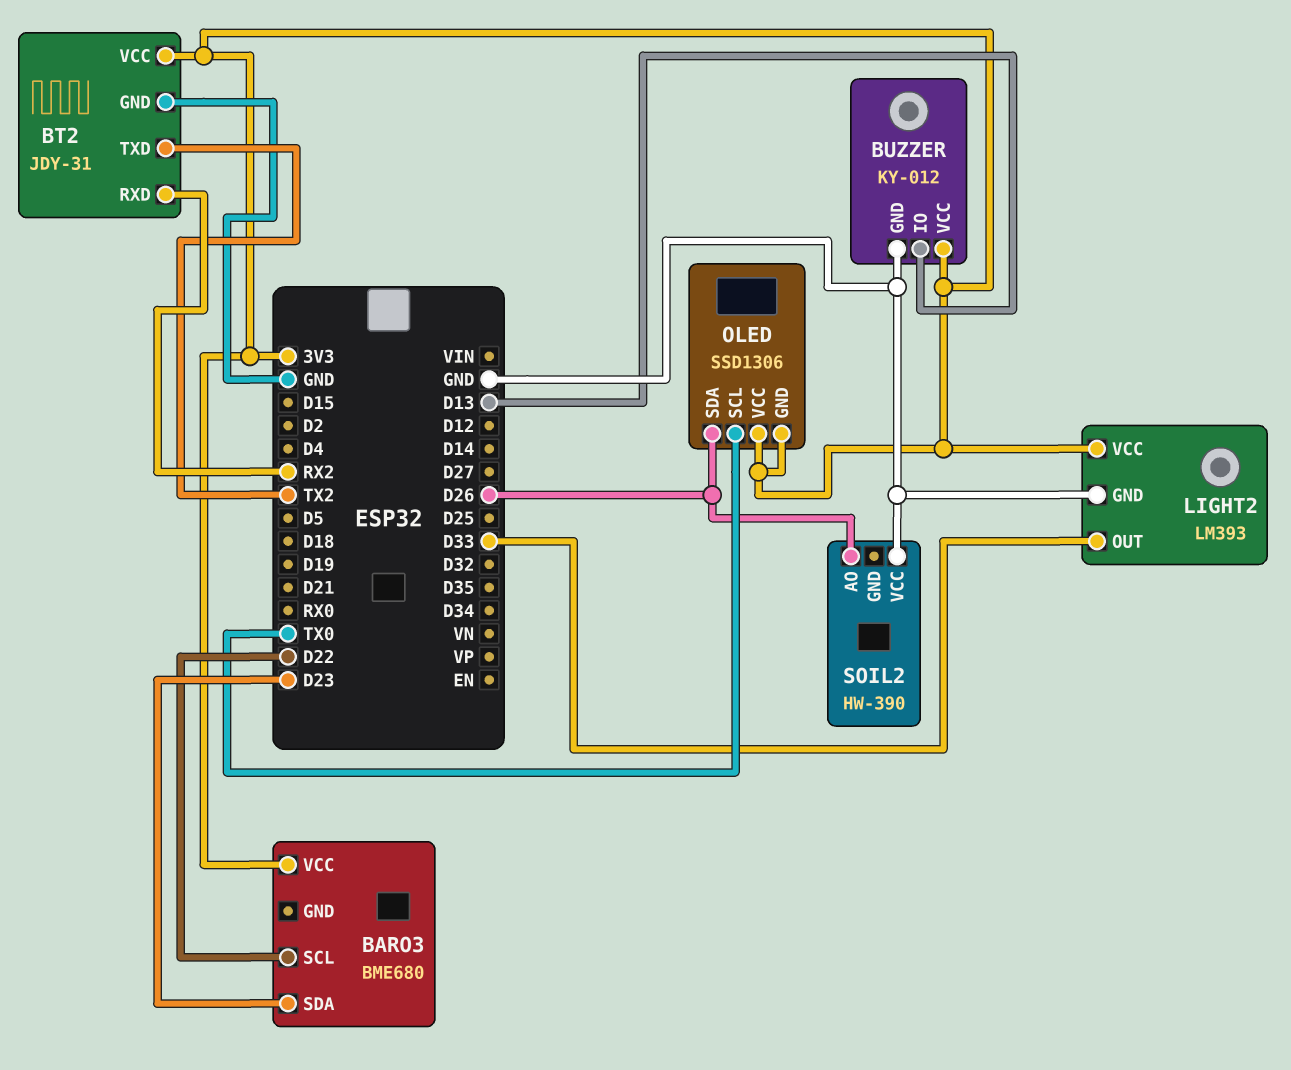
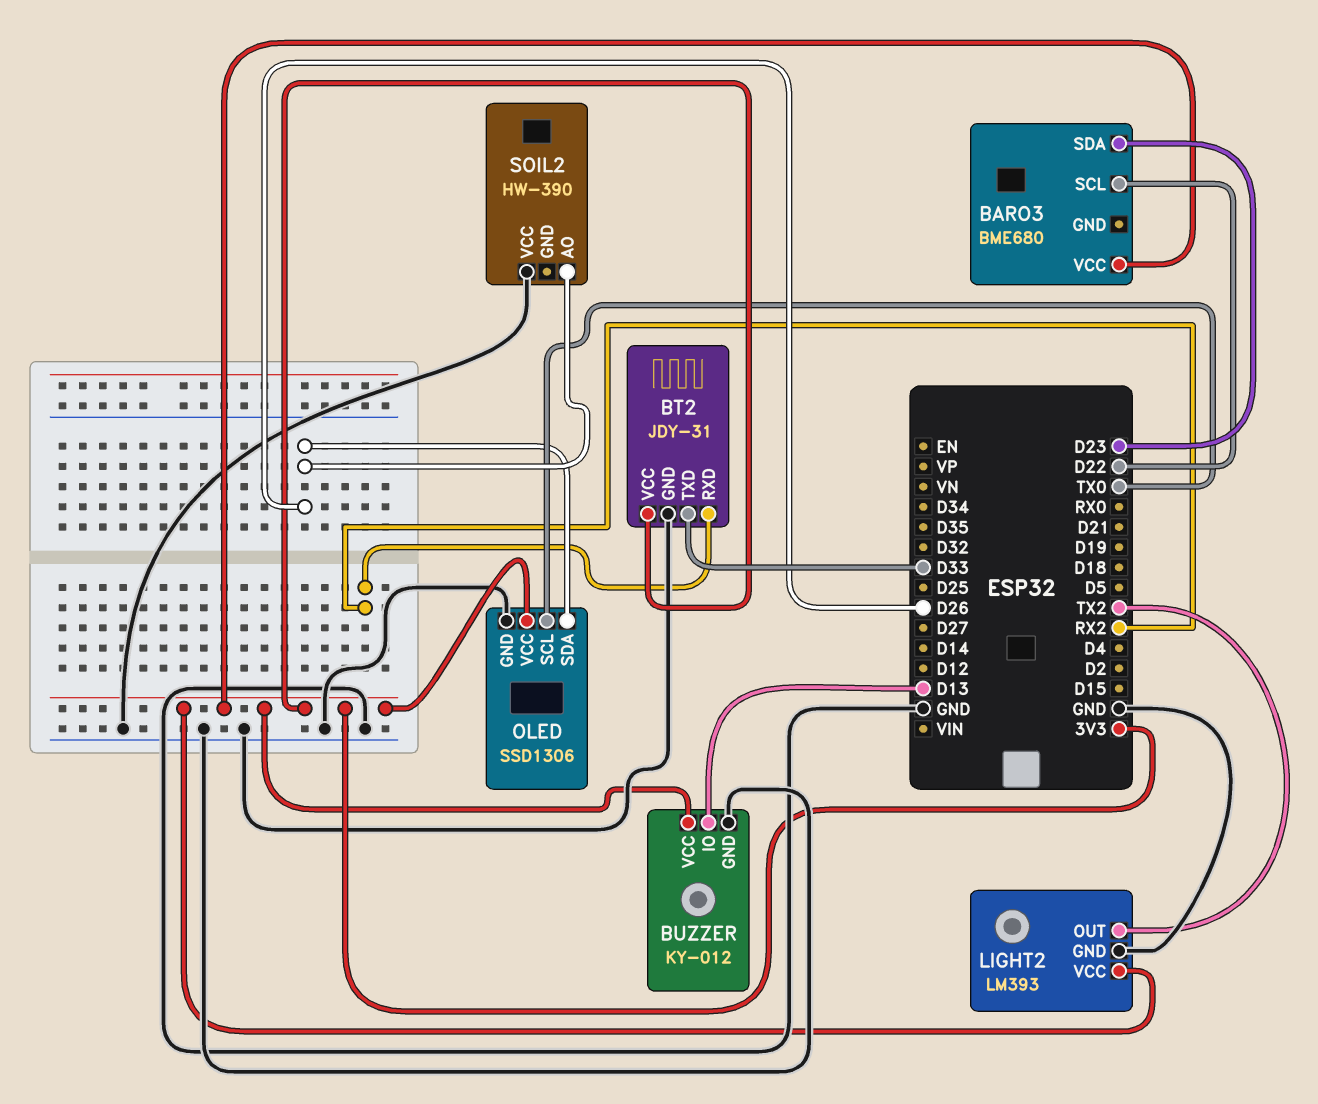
BT2 pin TXD: TX2 -> D33
LIGHT2 pin OUT: D33 -> TX2
OLED pin GND: 3V3 -> GND

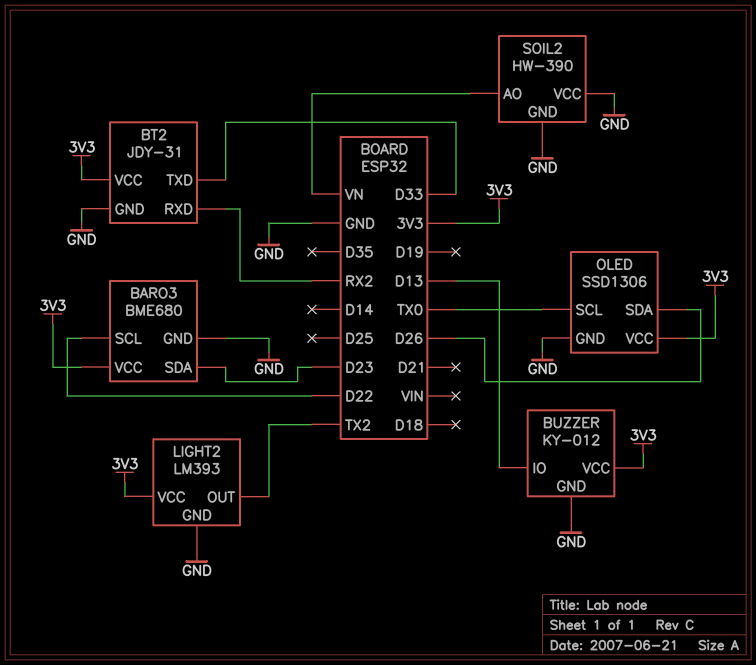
BARO3 pin GND: none -> GND
SOIL2 pin AO: D26 -> VN
SOIL2 pin GND: none -> GND

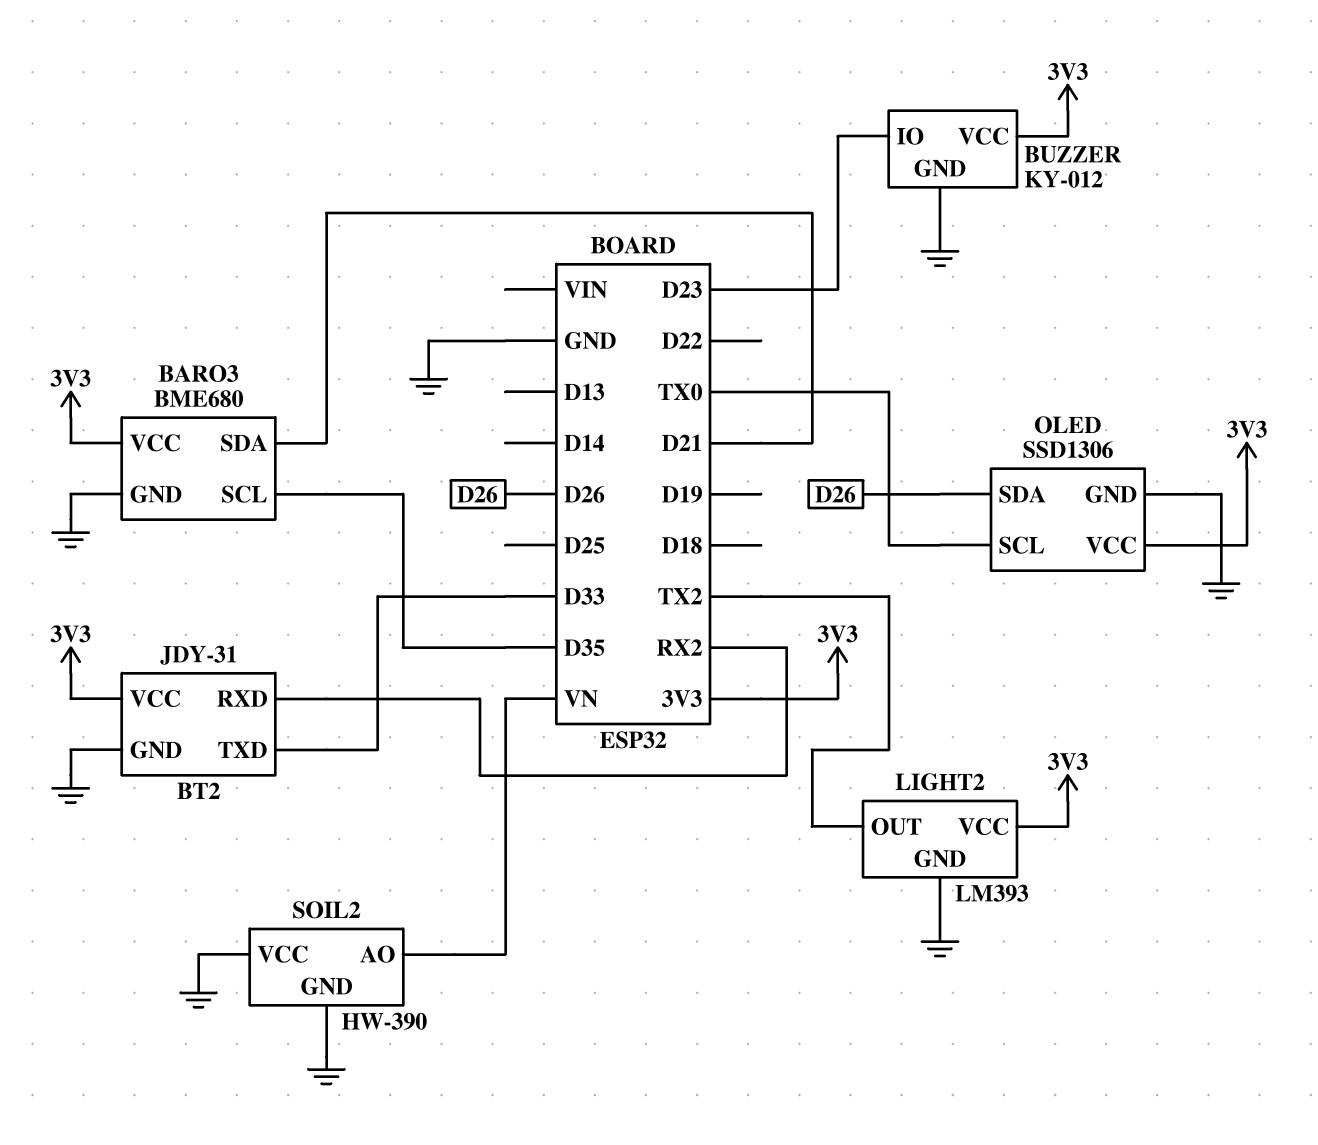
BARO3 pin SCL: D22 -> D35
BARO3 pin SDA: D23 -> D21
BUZZER pin IO: D13 -> D23

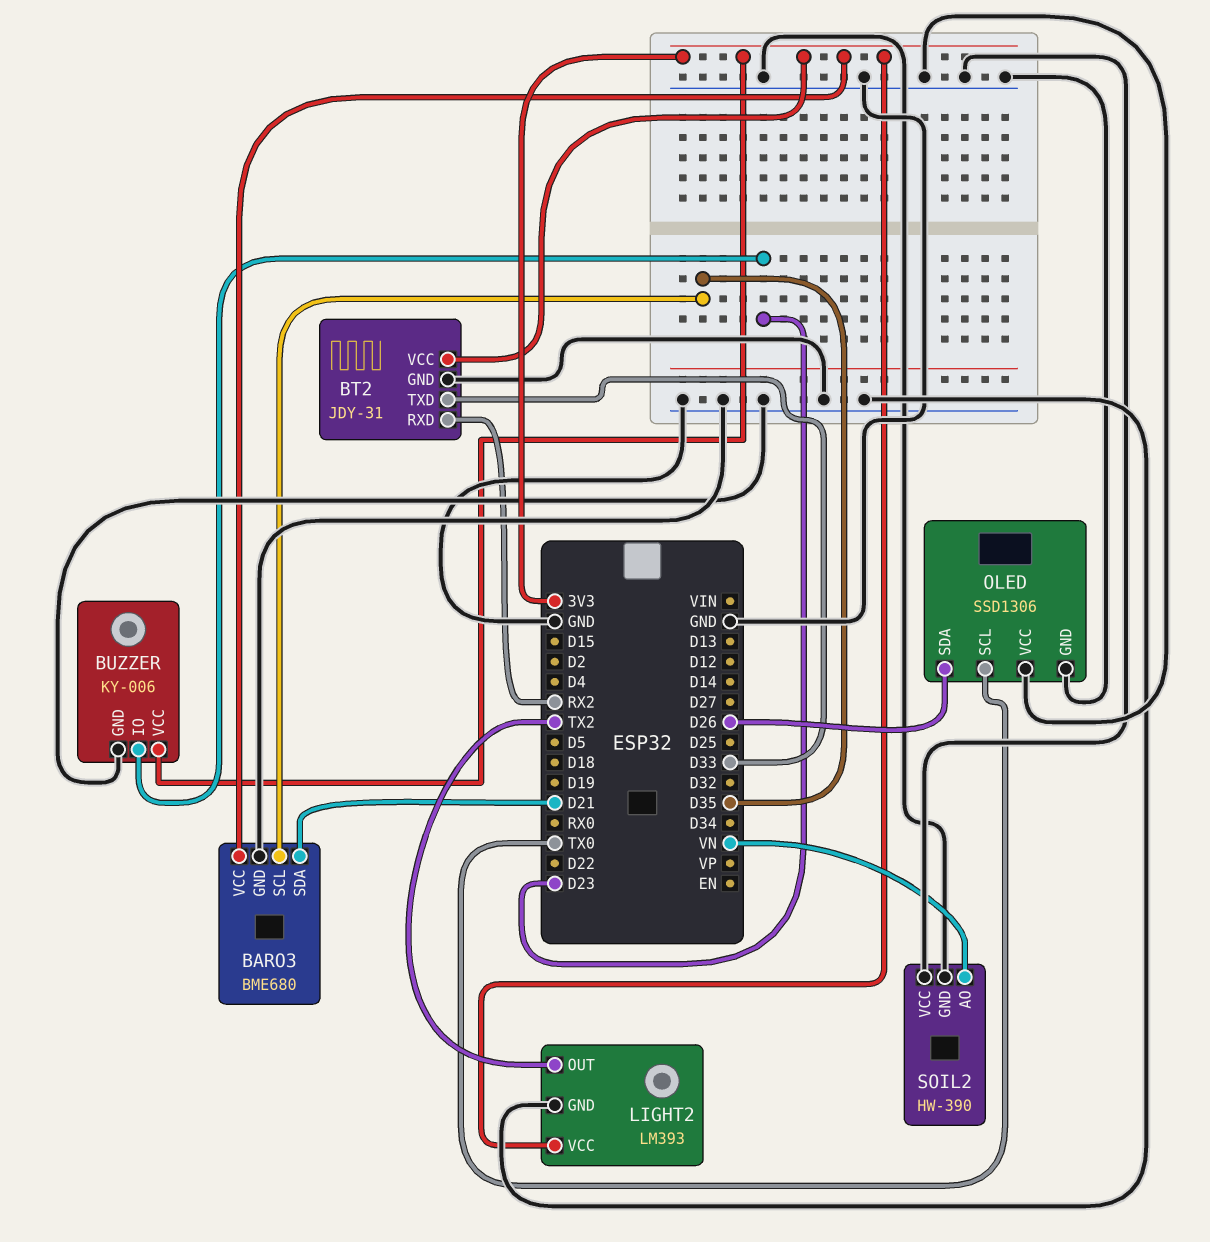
BUZZER: KY-012 -> KY-006
OLED pin VCC: 3V3 -> GND

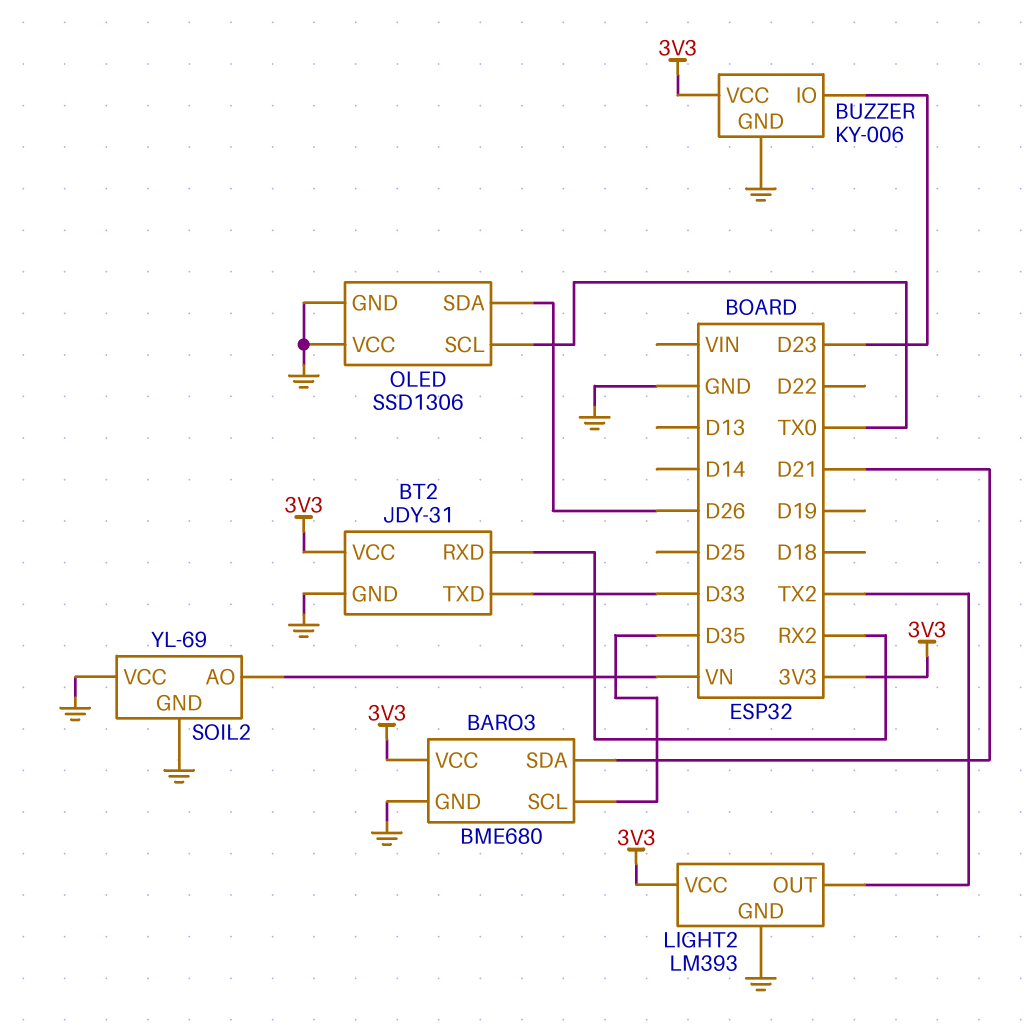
SOIL2: HW-390 -> YL-69

